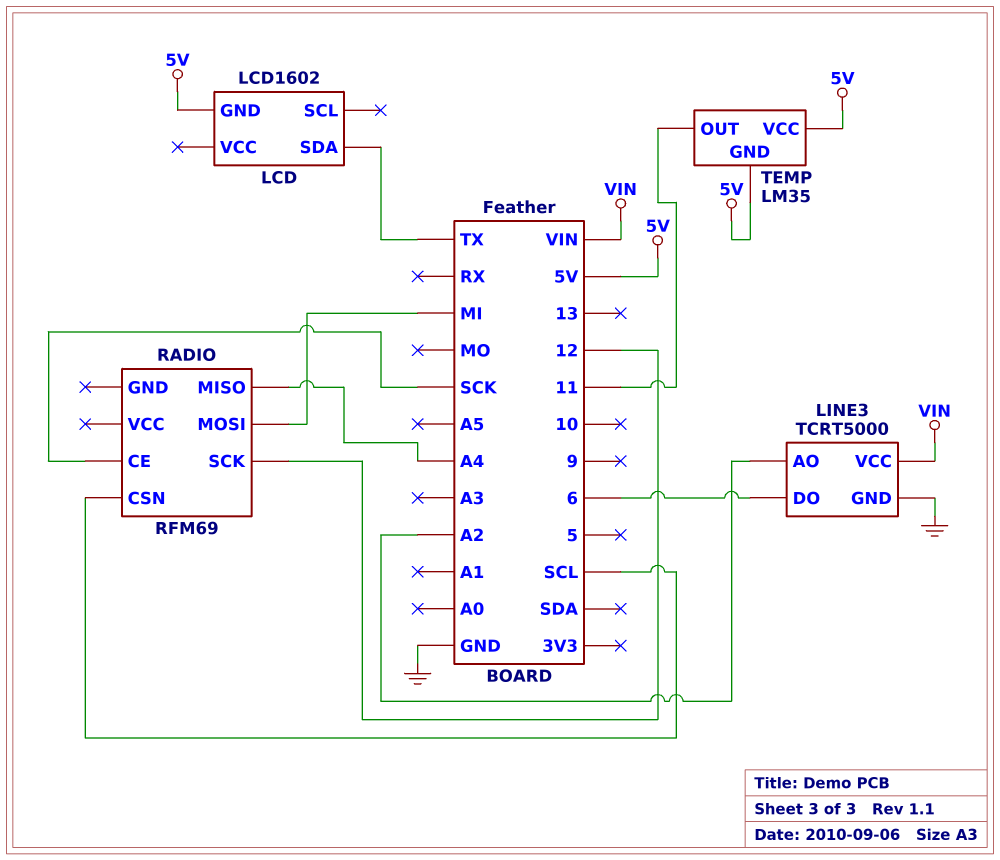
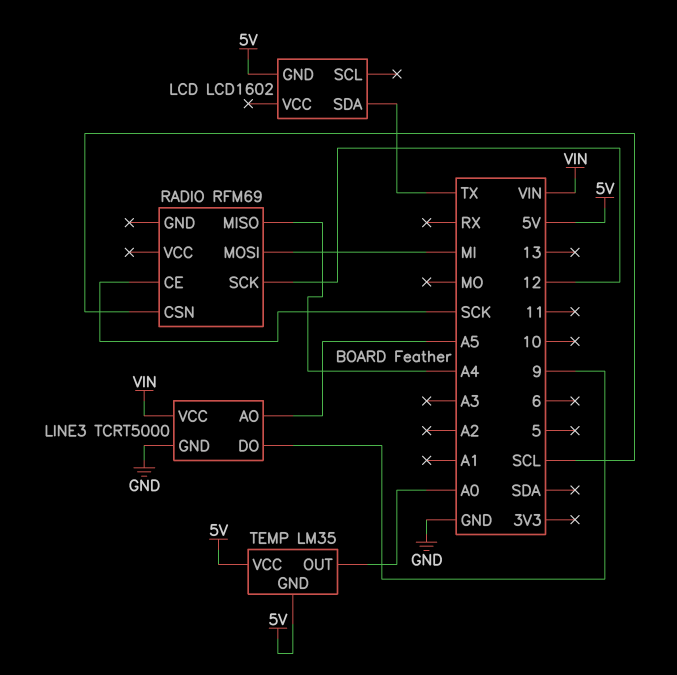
LINE3 pin AO: A2 -> A5
LINE3 pin DO: 6 -> 9
TEMP pin OUT: 11 -> A0

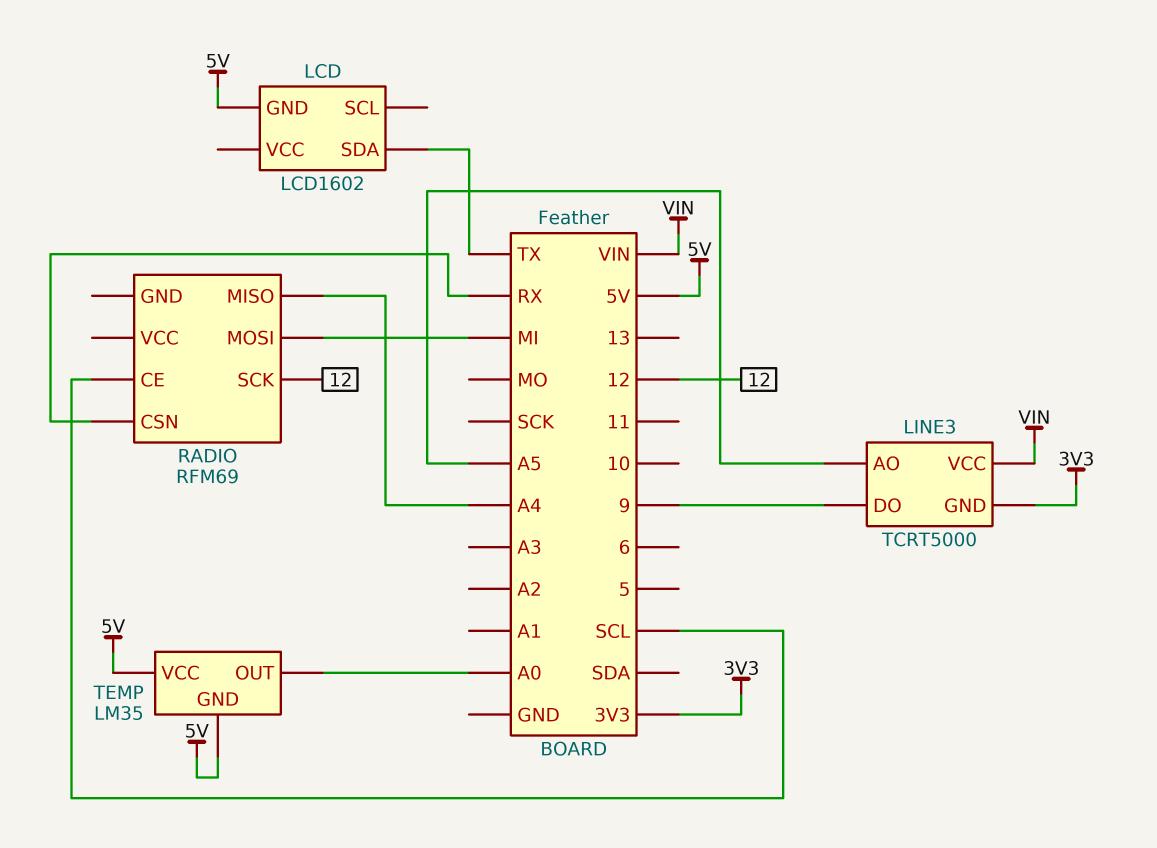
LINE3 pin GND: GND -> 3V3
RADIO pin CE: SCK -> SCL
RADIO pin CSN: SCL -> RX

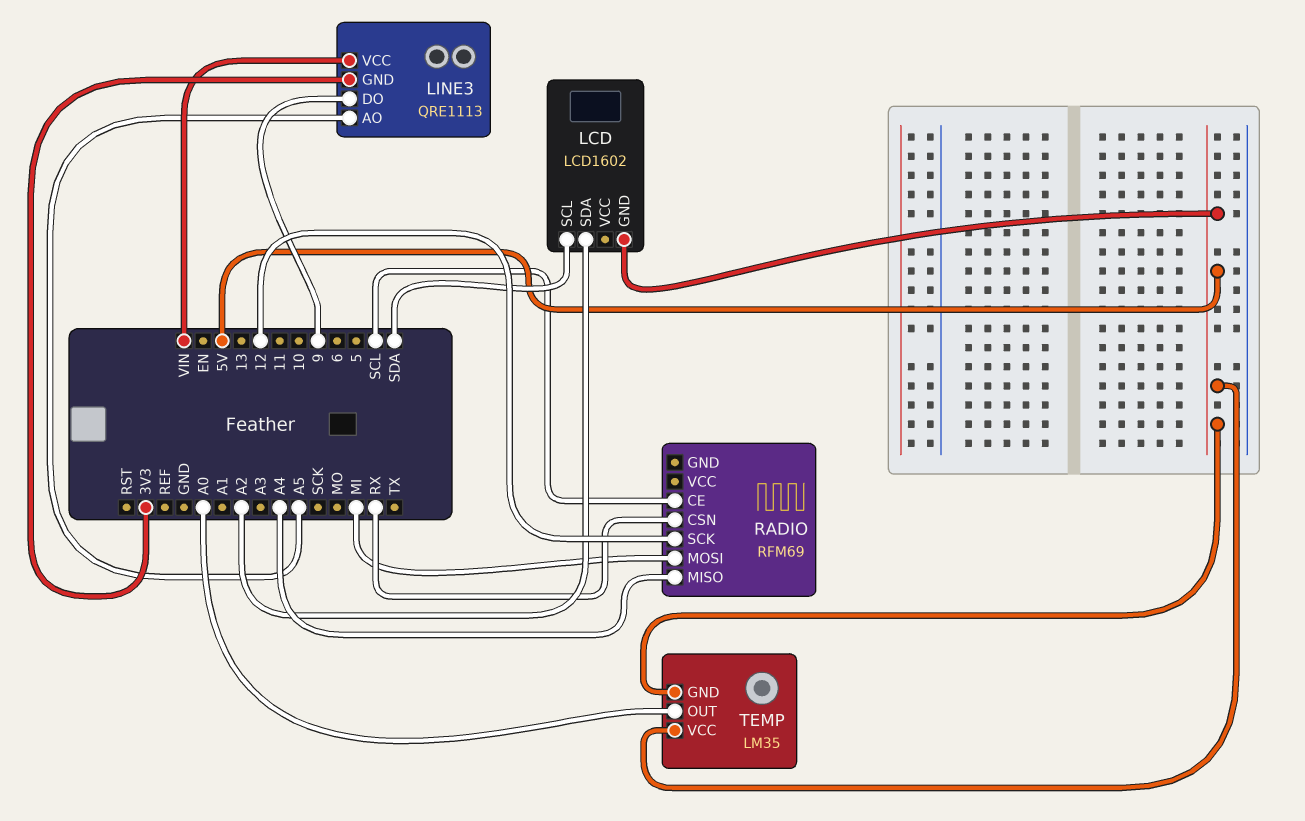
LCD pin SCL: none -> SDA
LCD pin SDA: TX -> A2
LINE3: TCRT5000 -> QRE1113

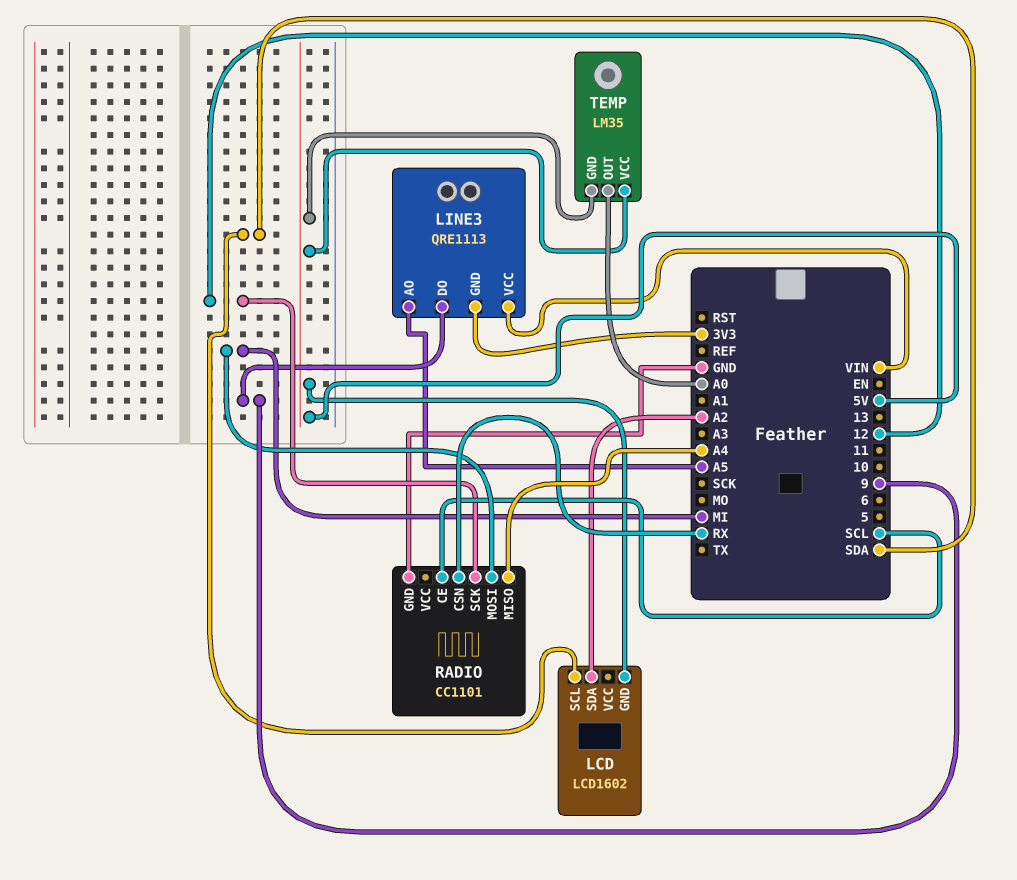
RADIO: RFM69 -> CC1101
RADIO pin GND: none -> GND

